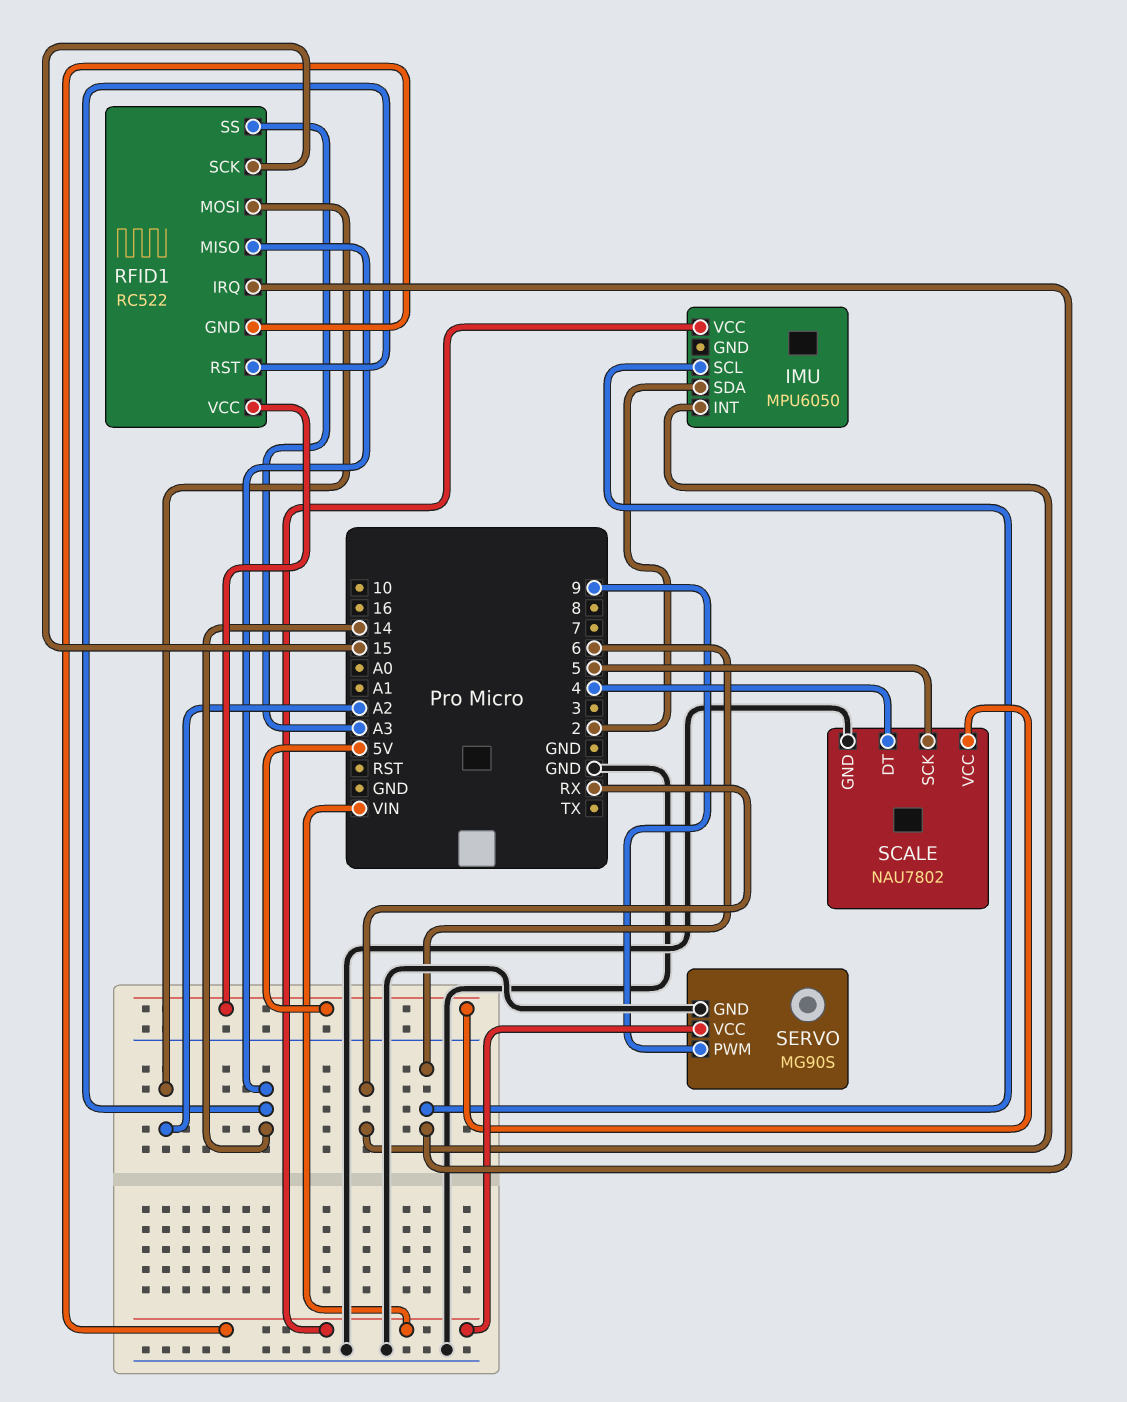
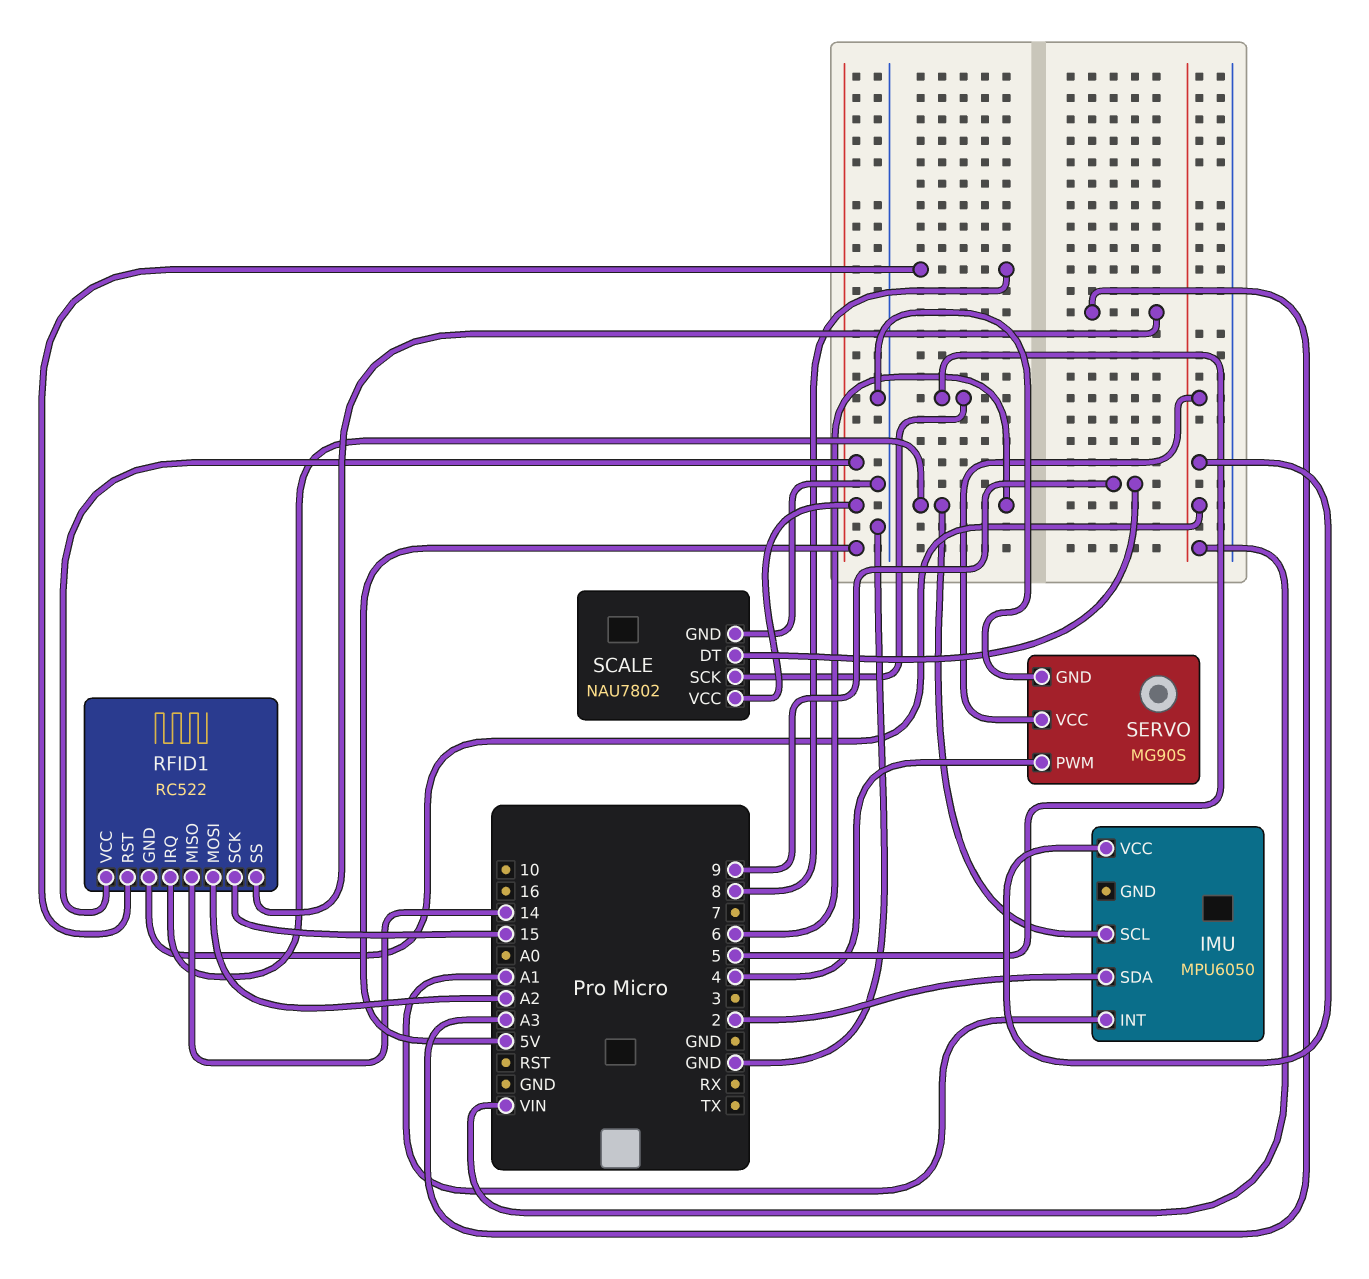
IMU pin INT: RX -> A1
RFID1 pin RST: 14 -> 8
SCALE pin DT: 4 -> 9
SERVO pin PWM: 9 -> 4

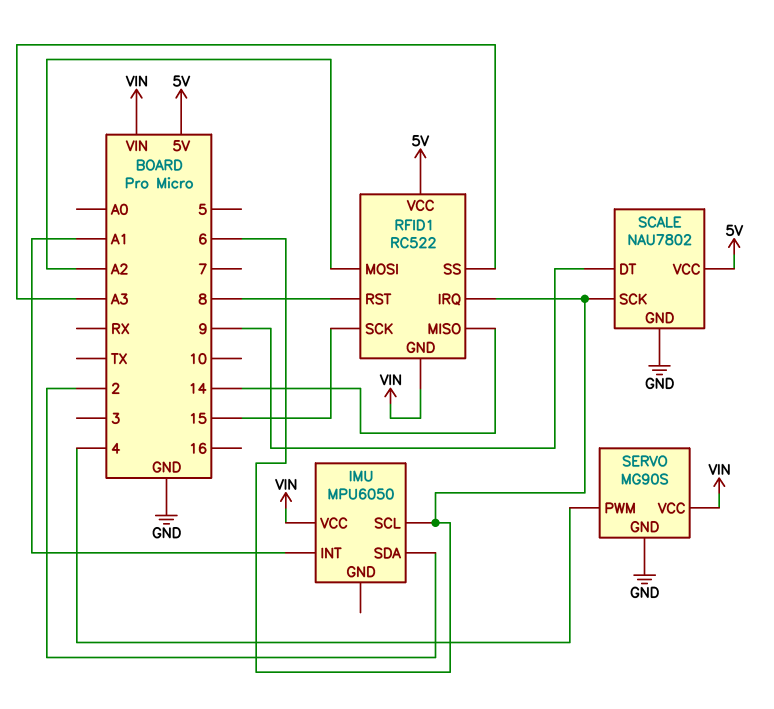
SCALE pin SCK: 5 -> 6

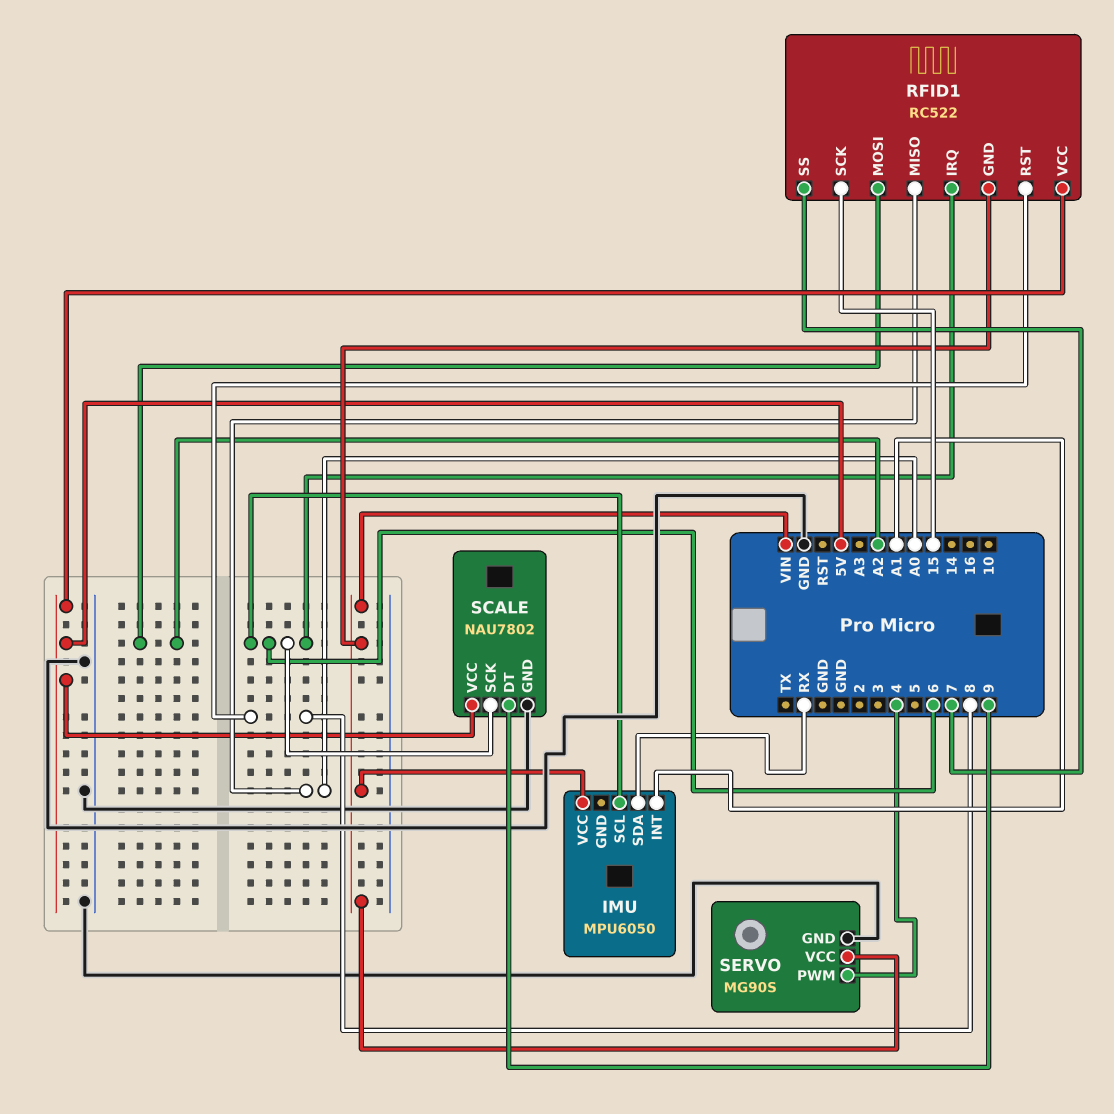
IMU pin SDA: 2 -> RX
RFID1 pin MISO: 14 -> A0
RFID1 pin SS: A3 -> 7

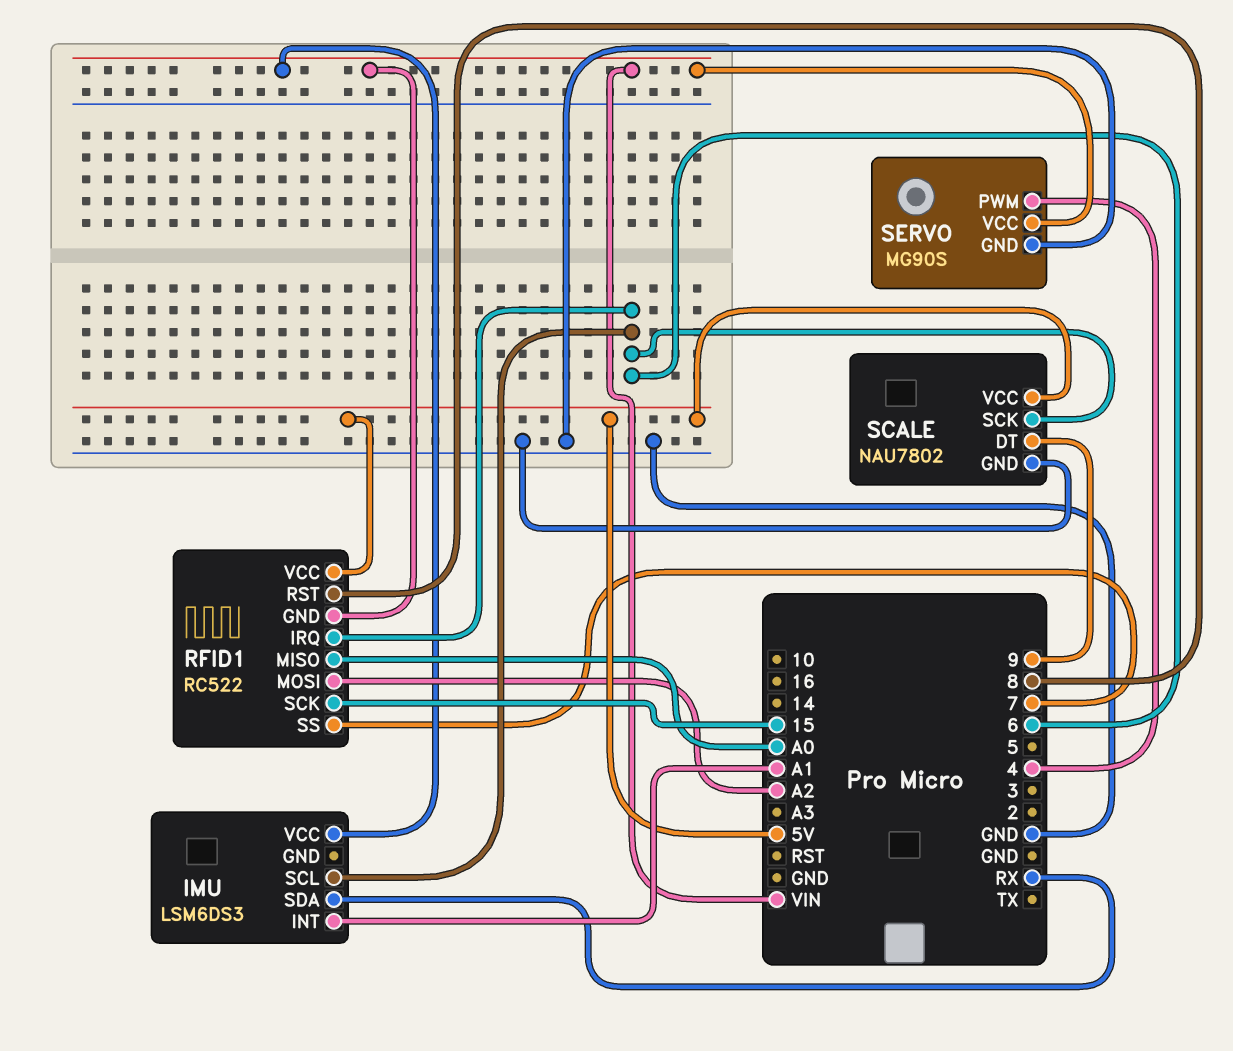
IMU: MPU6050 -> LSM6DS3

